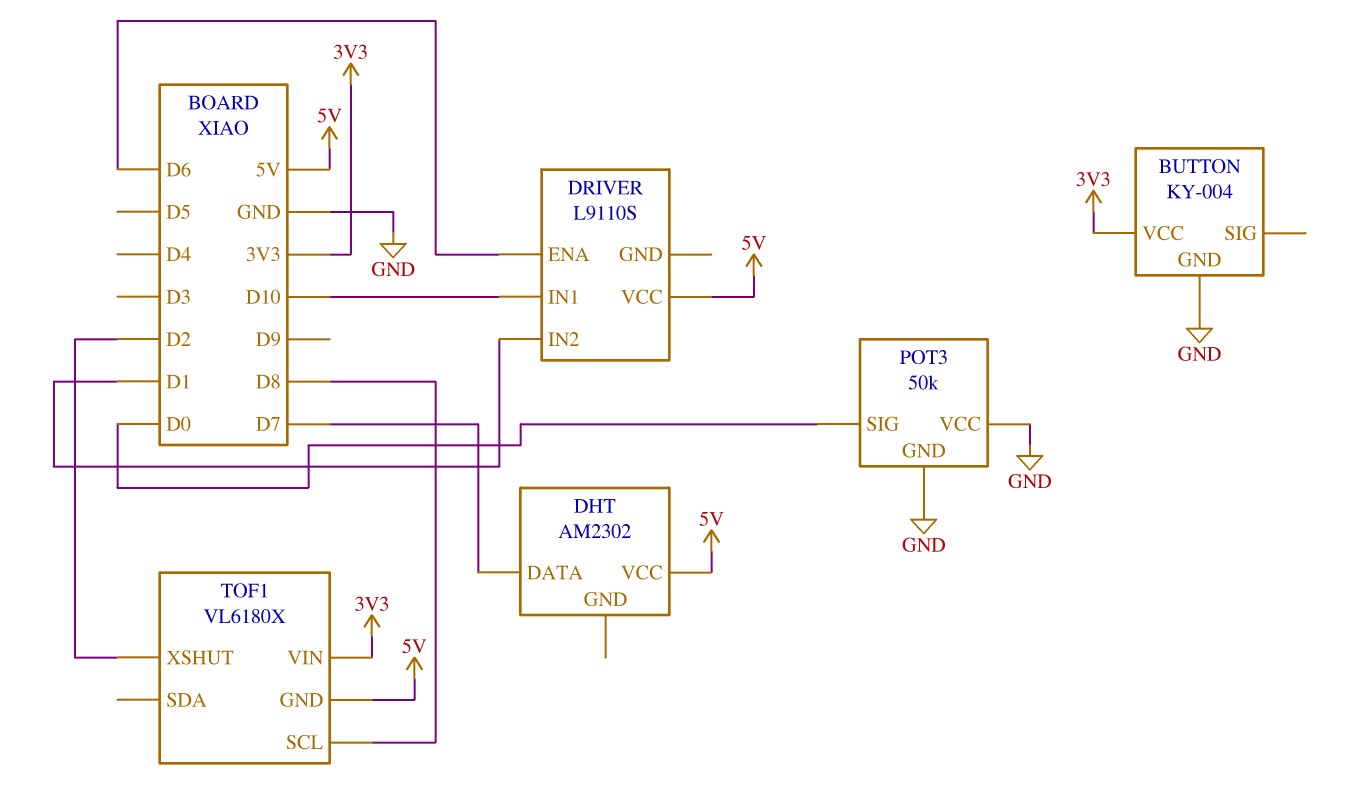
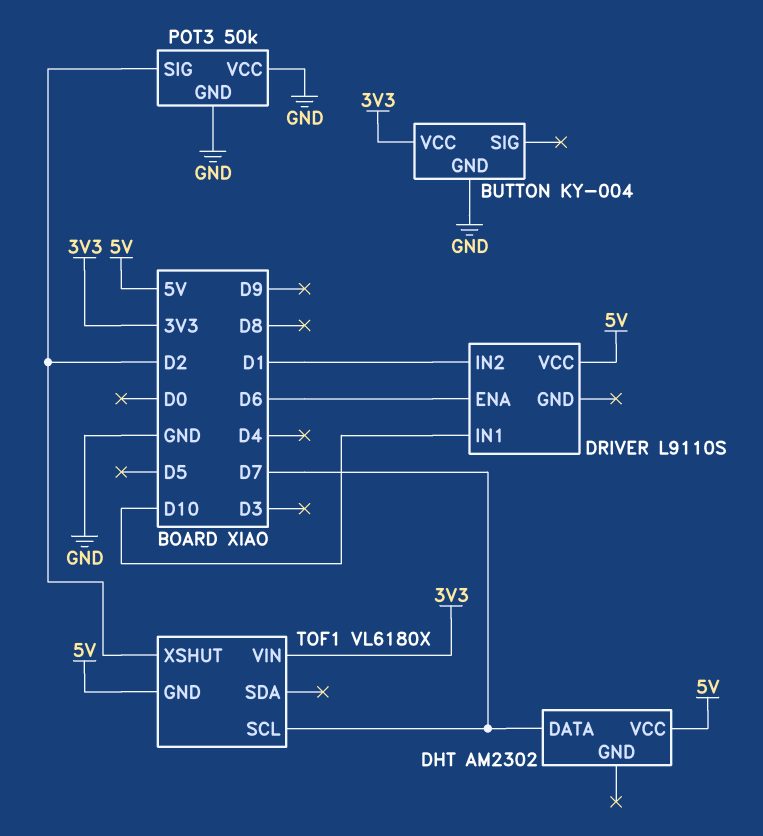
POT3 pin SIG: D0 -> D2
TOF1 pin SCL: D8 -> D7

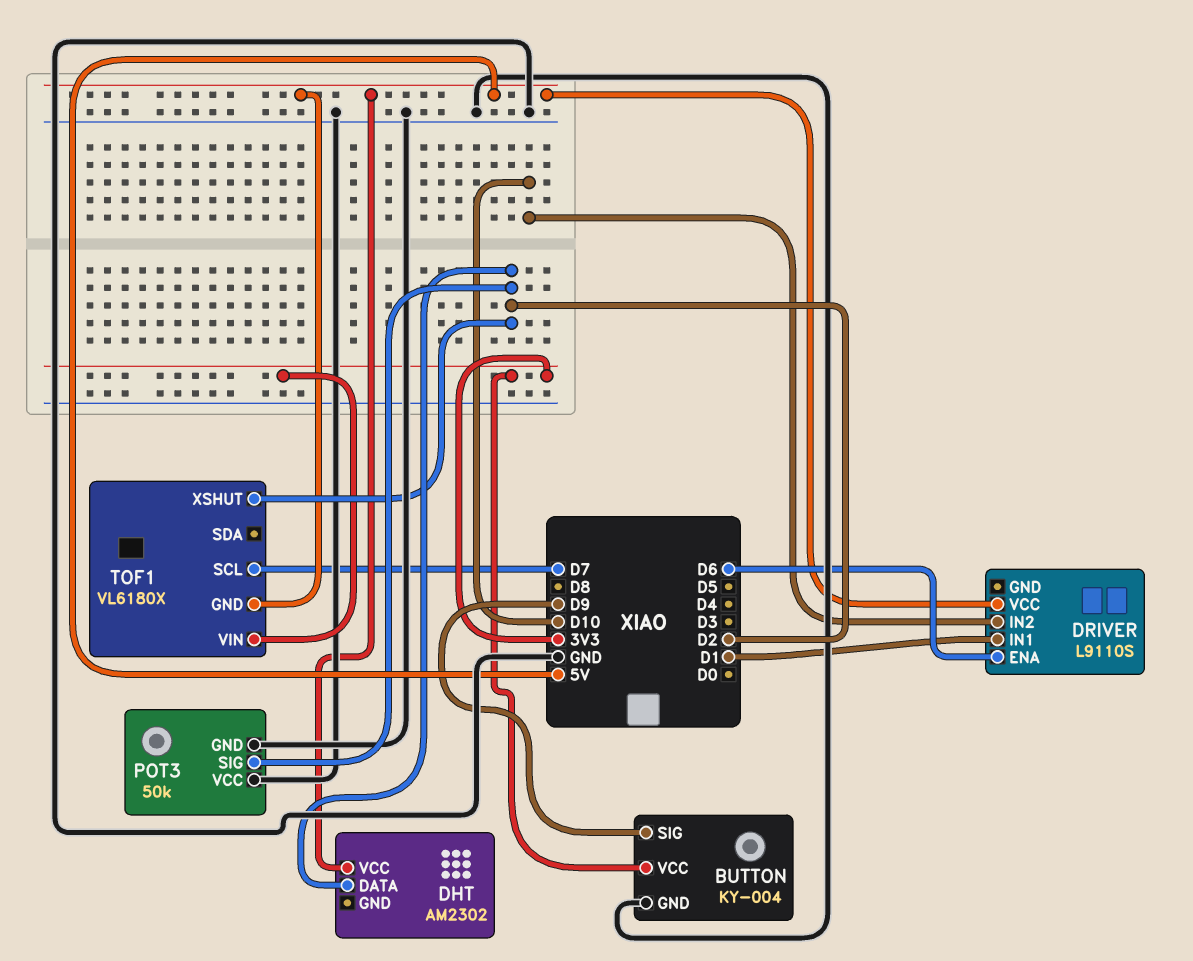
BUTTON pin SIG: none -> D9
DHT pin DATA: D7 -> D2
DRIVER pin IN1: D10 -> D1
DRIVER pin IN2: D1 -> D10

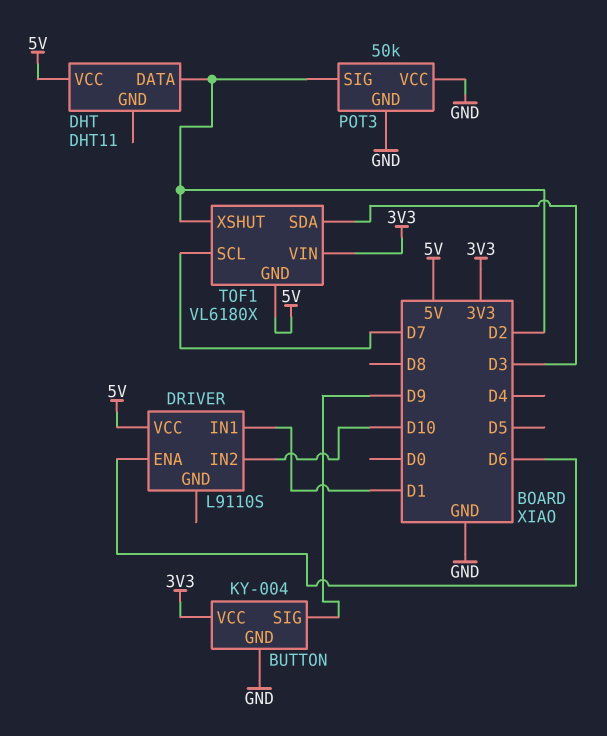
DHT: AM2302 -> DHT11
TOF1 pin SDA: none -> D3

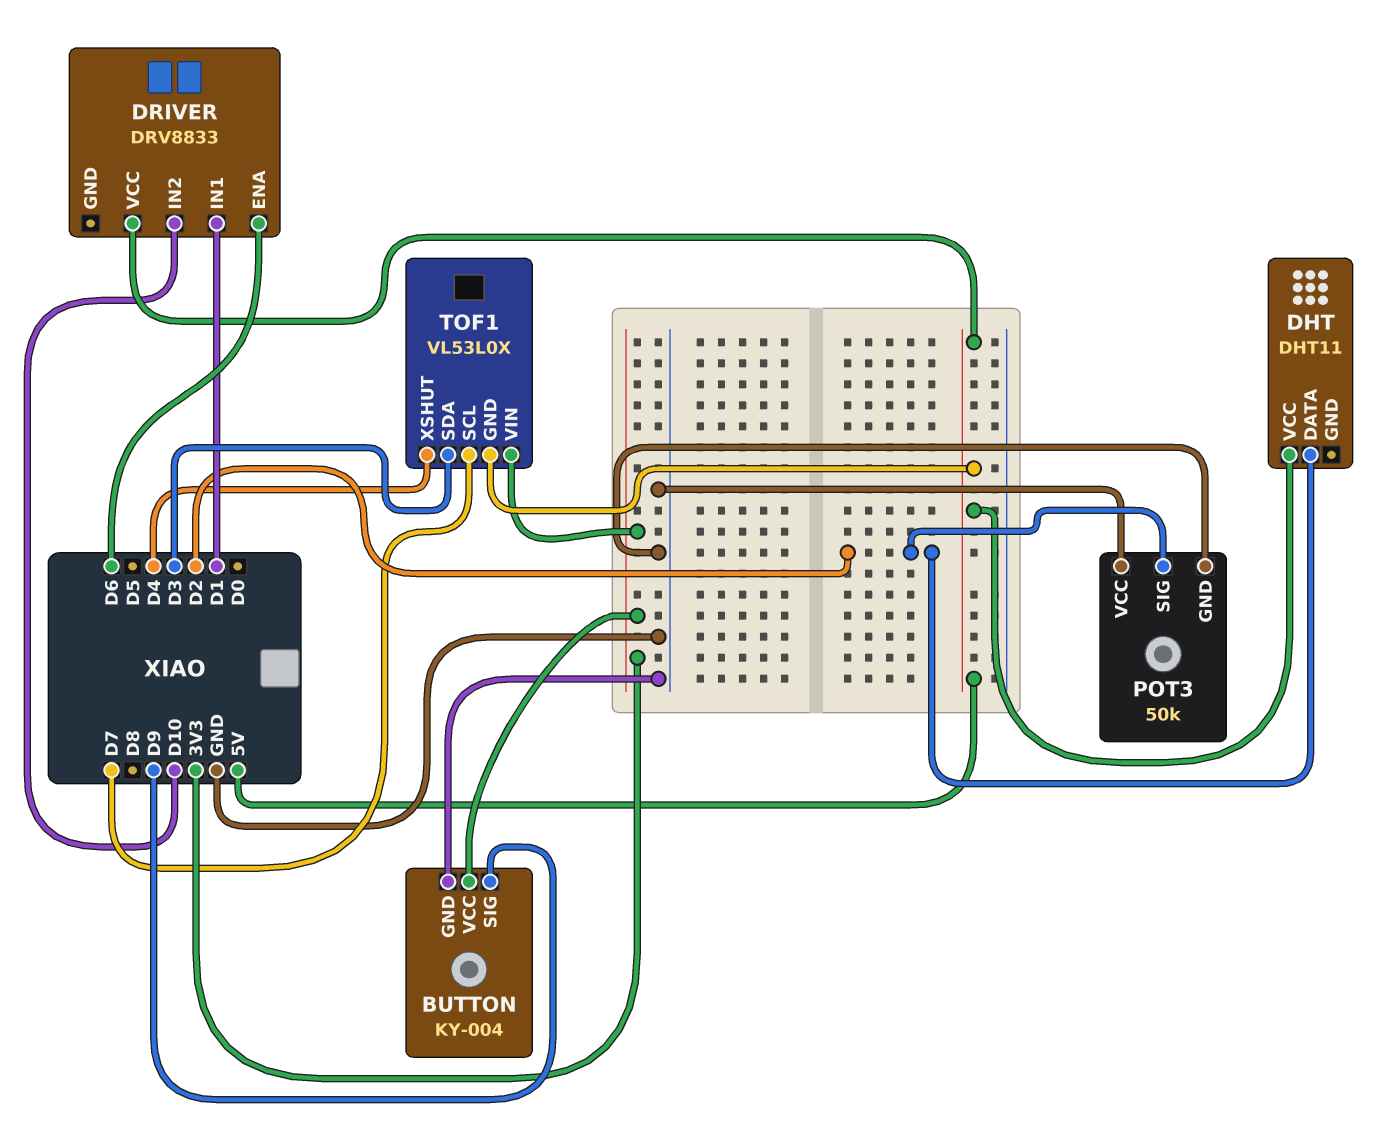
DRIVER: L9110S -> DRV8833
TOF1: VL6180X -> VL53L0X
TOF1 pin XSHUT: D2 -> D4

